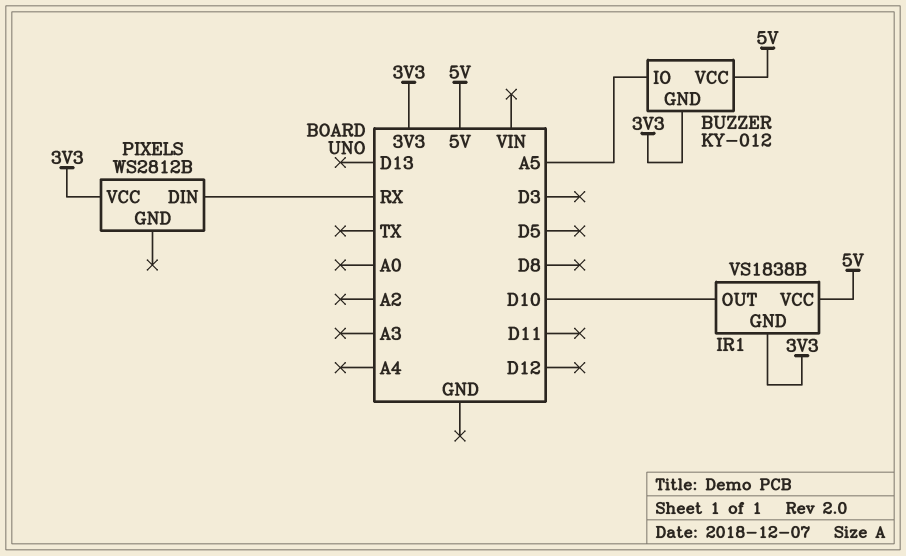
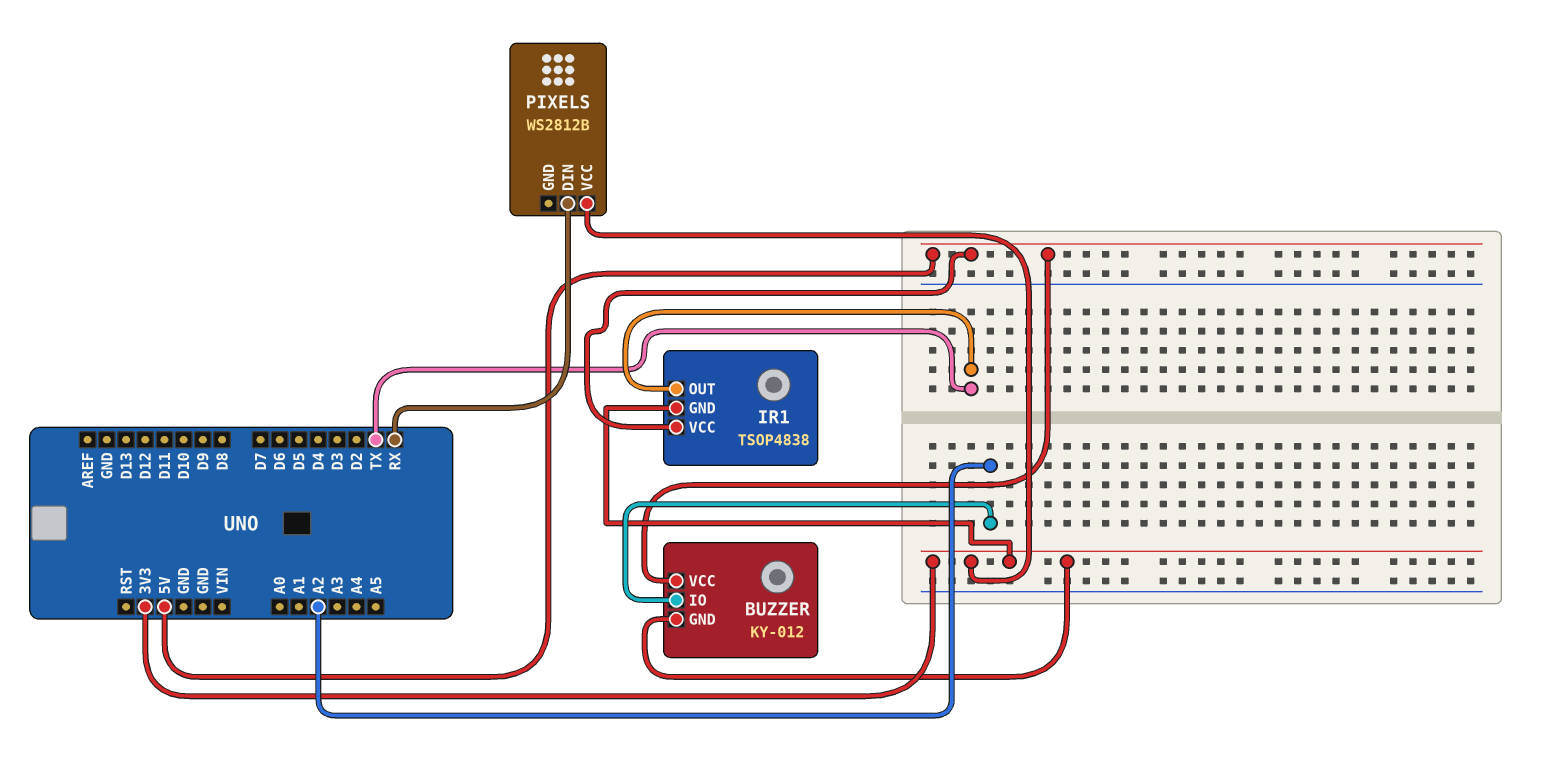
BUZZER pin IO: A5 -> A2
IR1: VS1838B -> TSOP4838
IR1 pin OUT: D10 -> TX

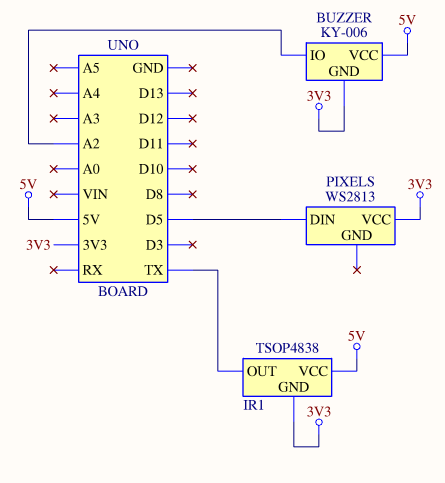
BUZZER: KY-012 -> KY-006
PIXELS: WS2812B -> WS2813
PIXELS pin DIN: RX -> D5

